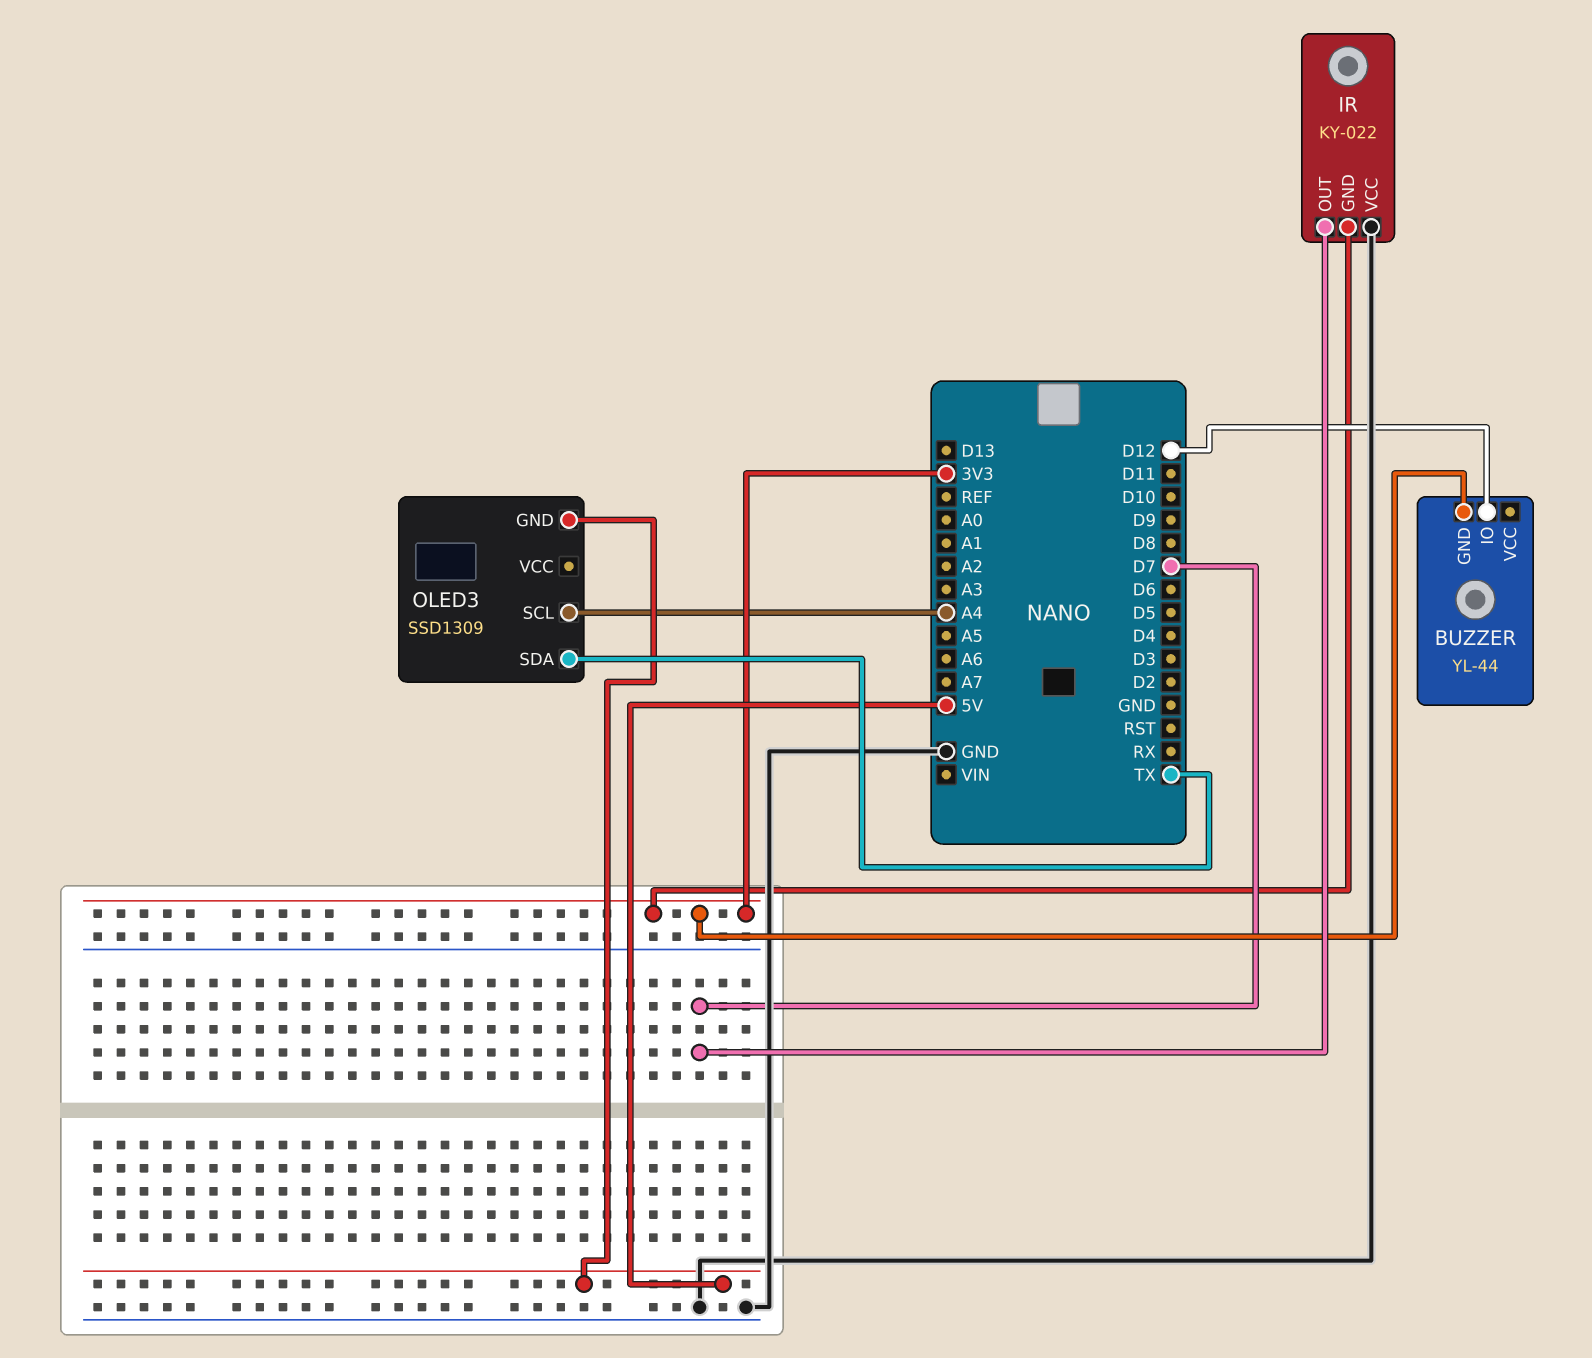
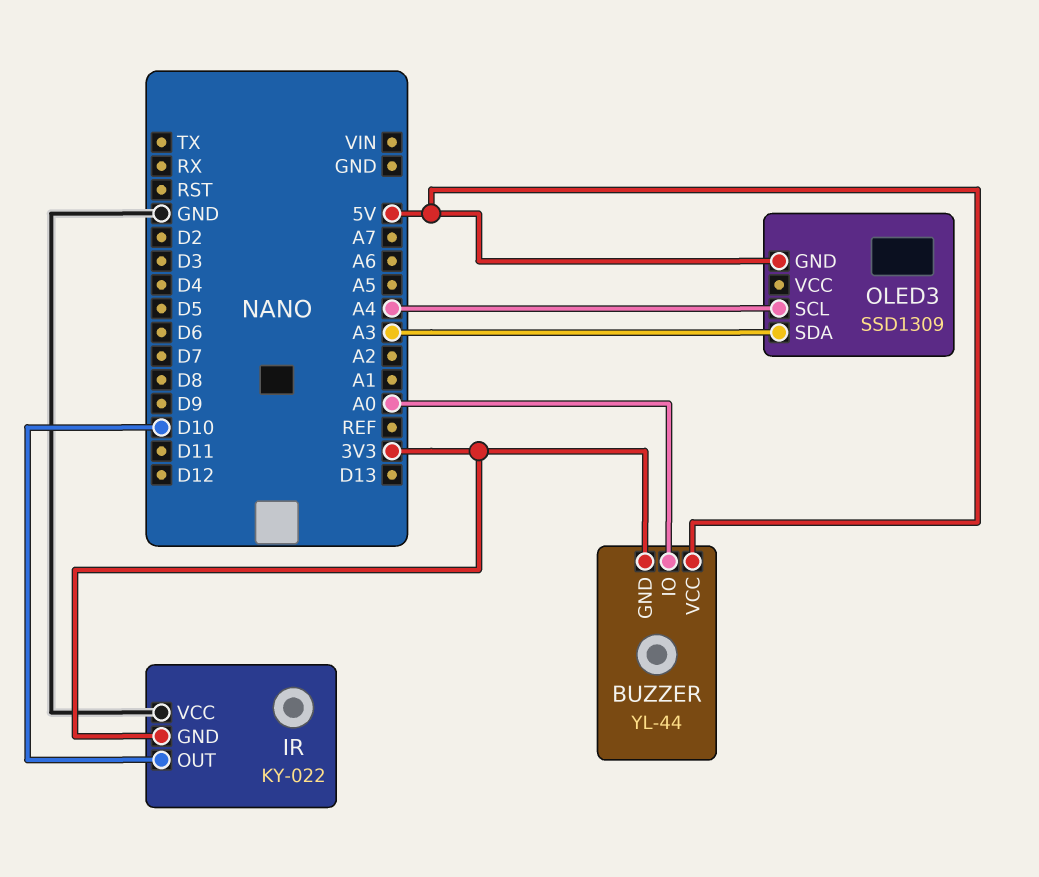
BUZZER pin IO: D12 -> A0
BUZZER pin VCC: none -> 5V
IR pin OUT: D7 -> D10
OLED3 pin SDA: TX -> A3

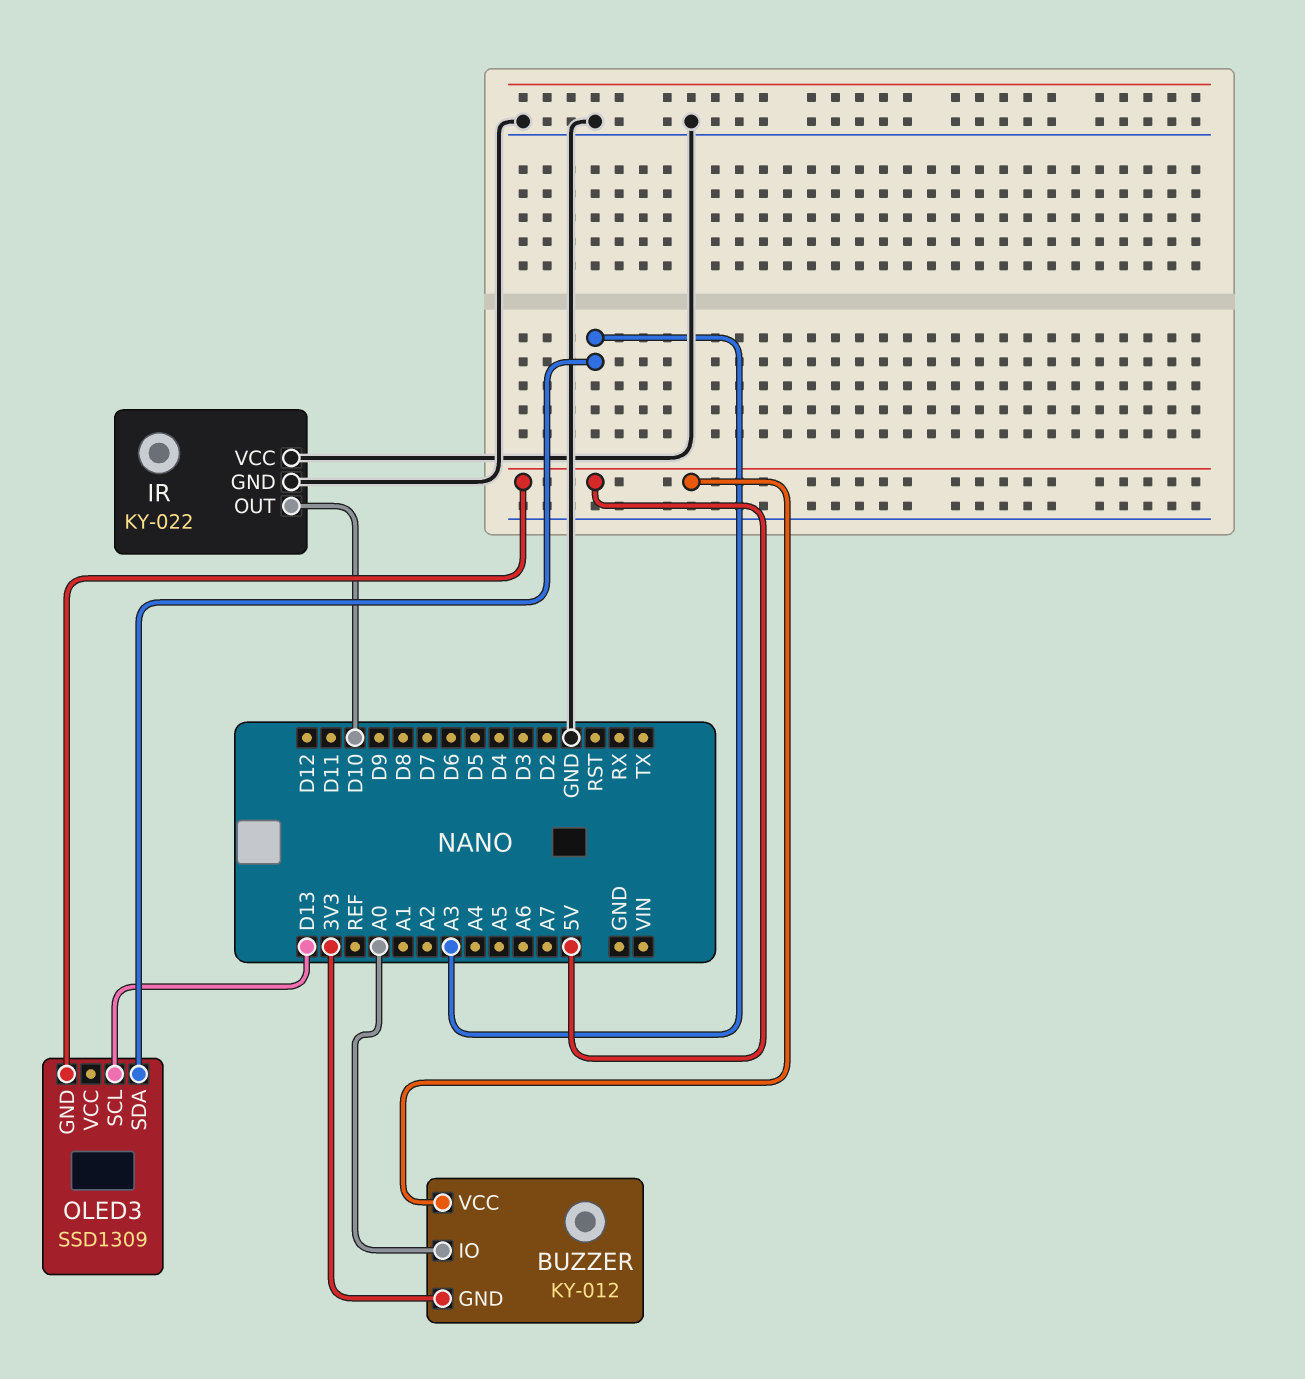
BUZZER: YL-44 -> KY-012
IR pin GND: 3V3 -> GND
OLED3 pin SCL: A4 -> D13

